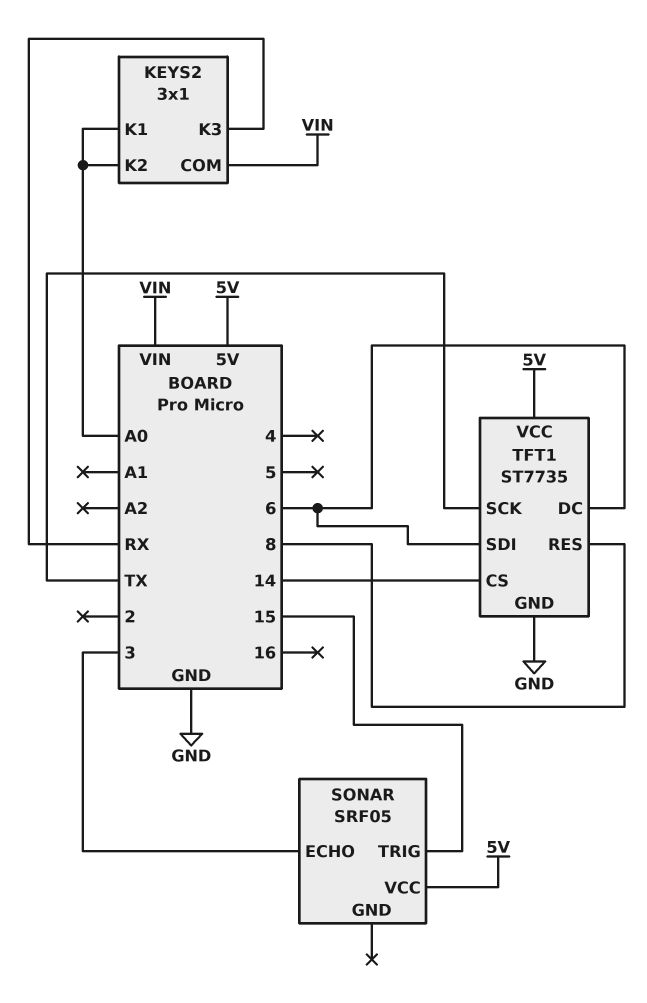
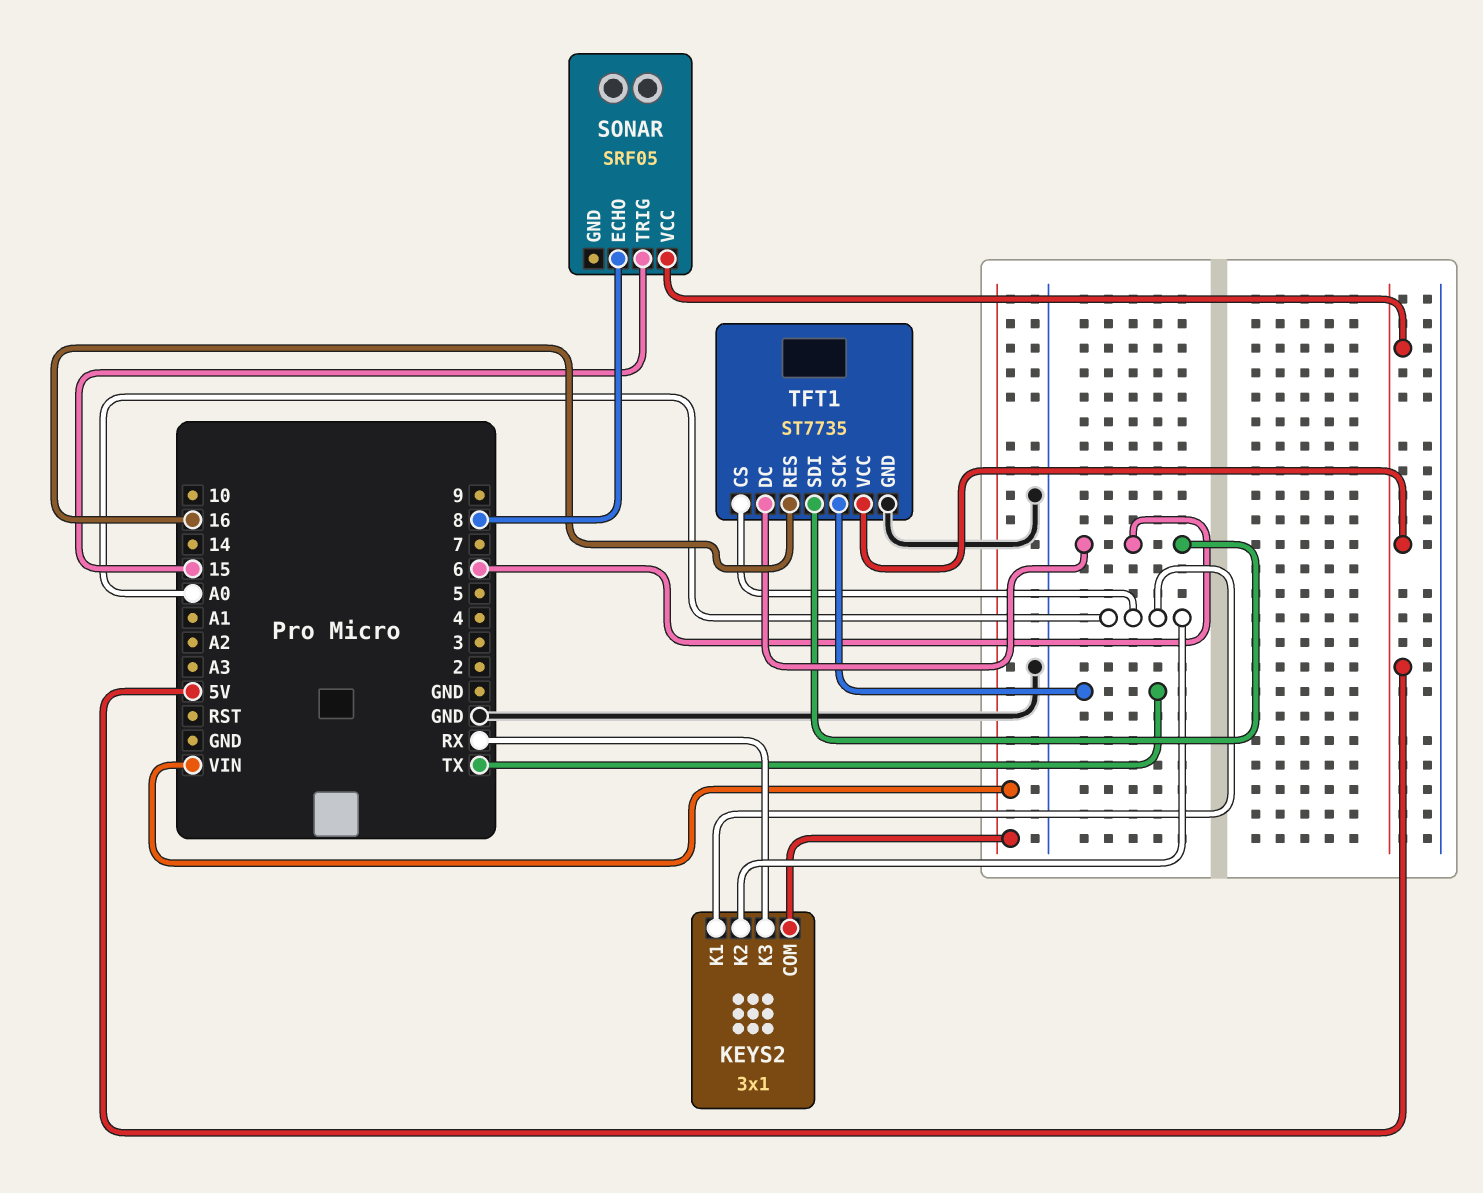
SONAR pin ECHO: 3 -> 8
TFT1 pin CS: 14 -> A0
TFT1 pin RES: 8 -> 16

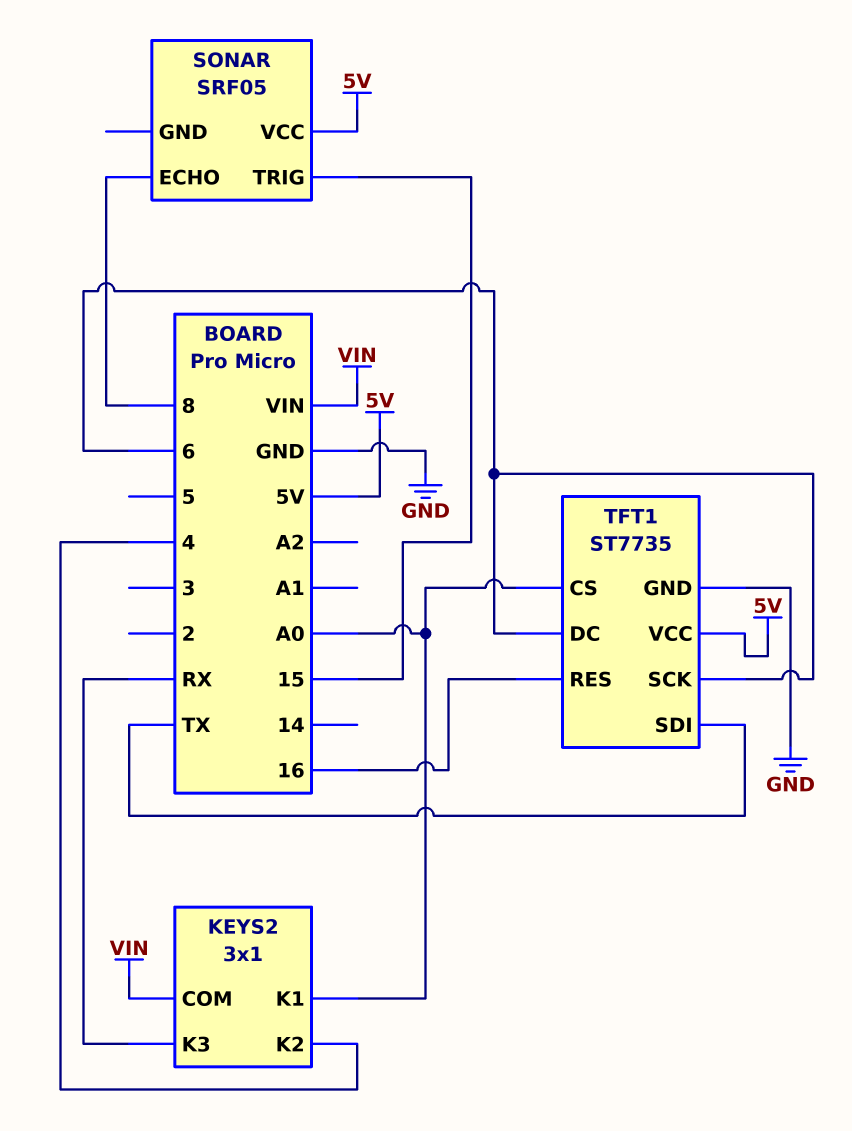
KEYS2 pin K2: A0 -> 4
TFT1 pin SCK: TX -> 6
TFT1 pin SDI: 6 -> TX

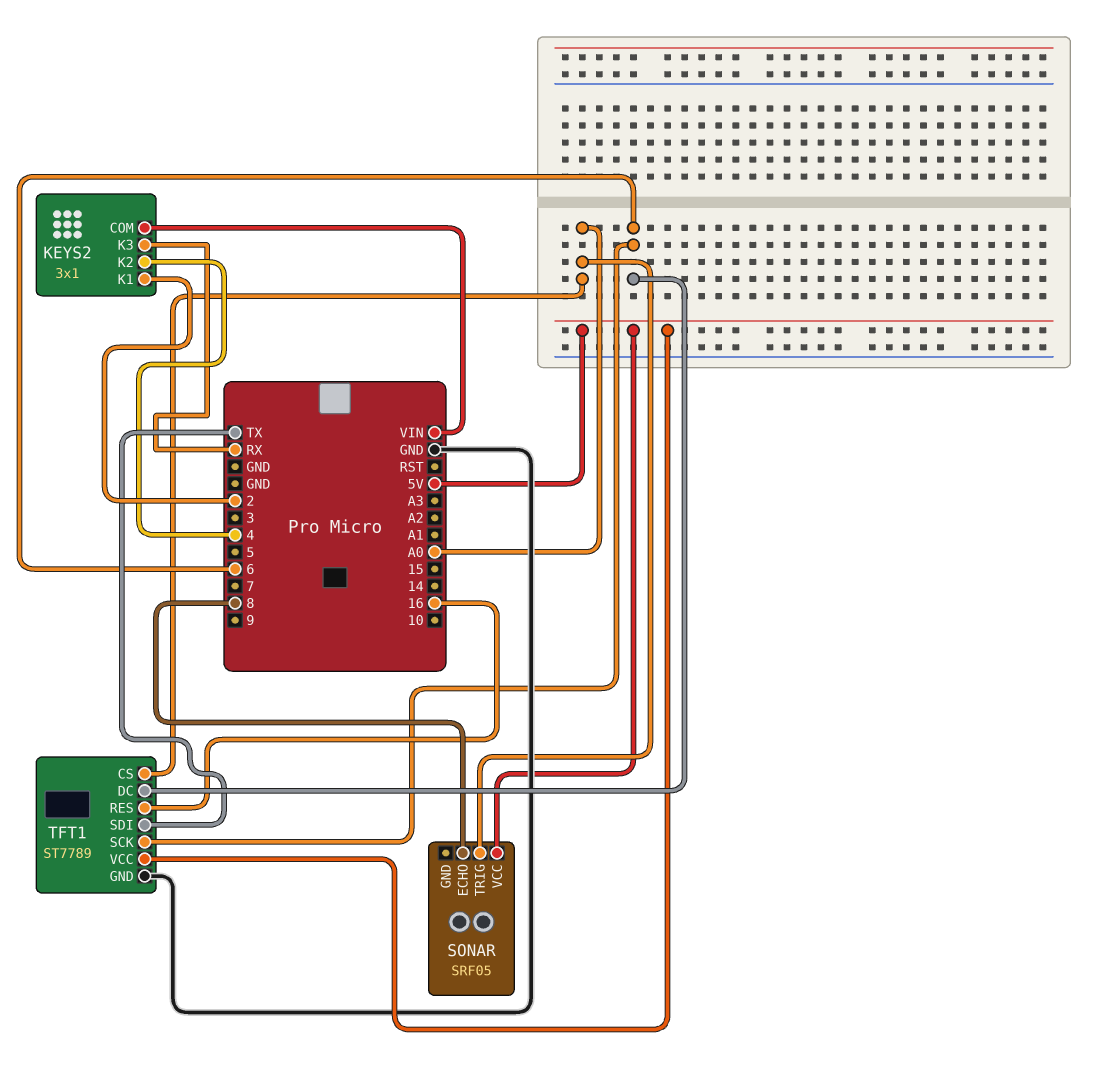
KEYS2 pin K1: A0 -> 2
SONAR pin TRIG: 15 -> A0
TFT1: ST7735 -> ST7789

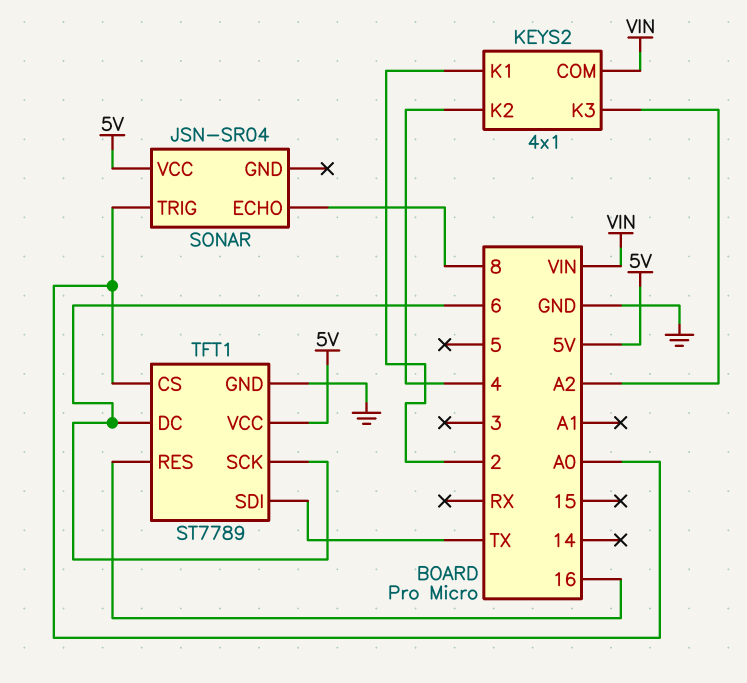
KEYS2: 3x1 -> 4x1
KEYS2 pin K3: RX -> A2
SONAR: SRF05 -> JSN-SR04

